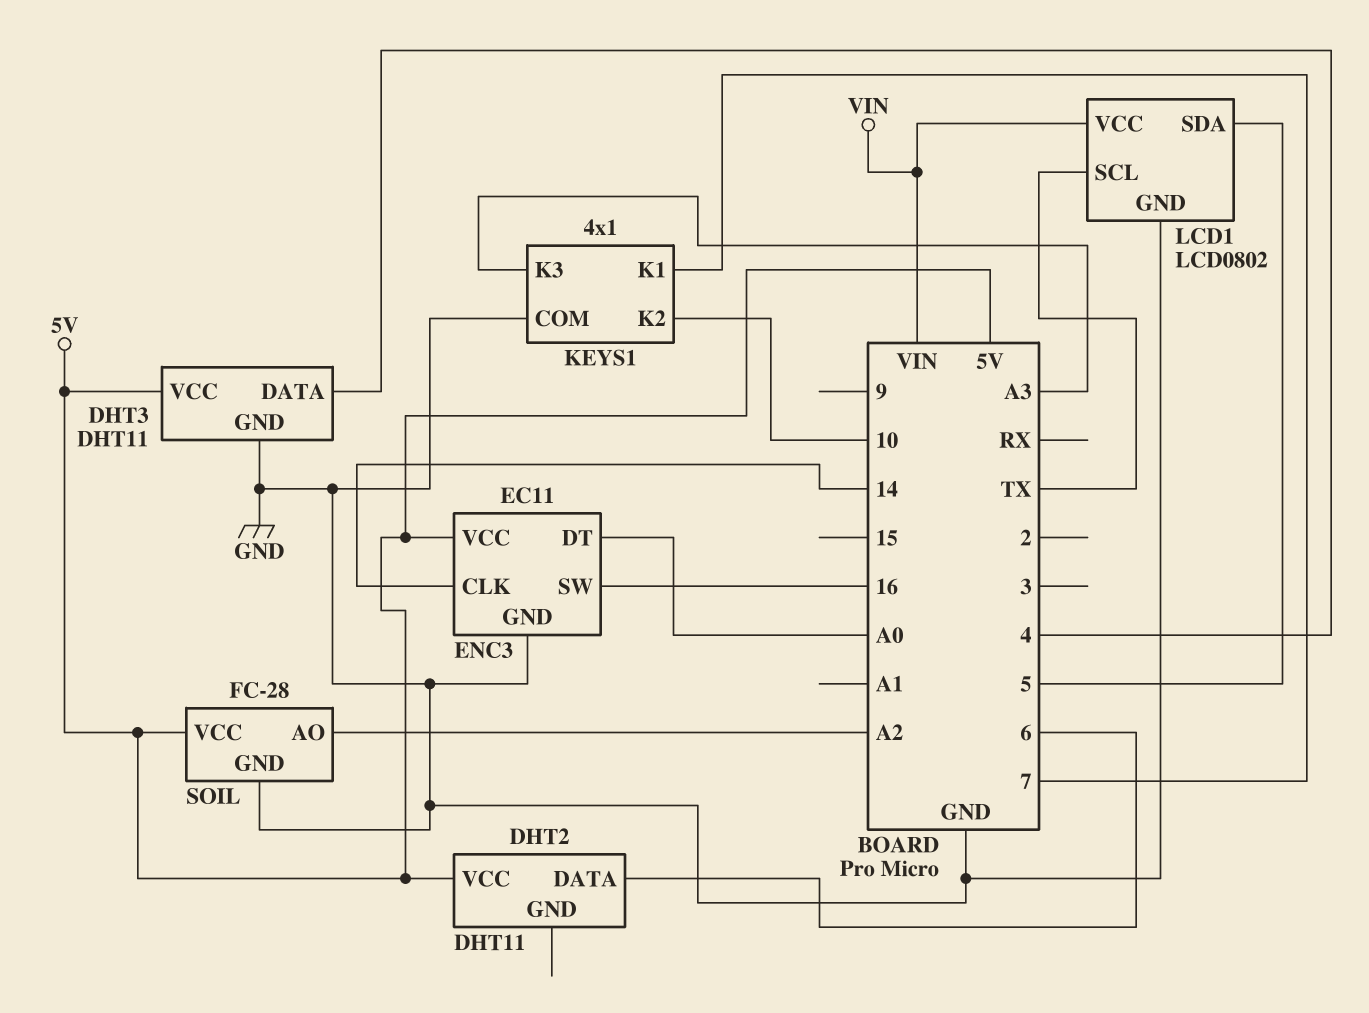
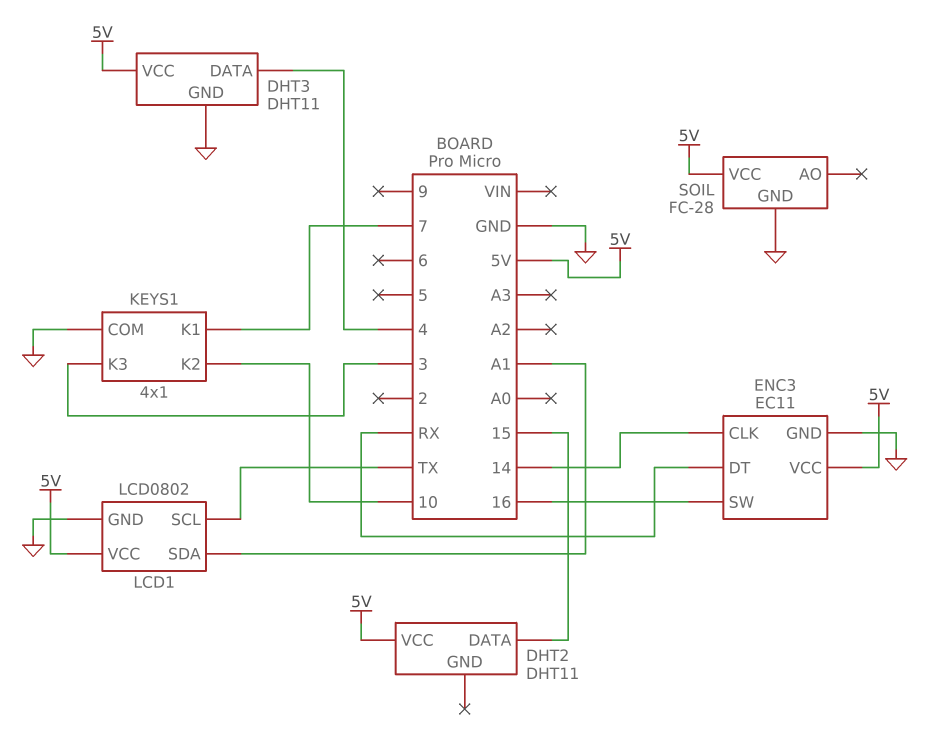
DHT2 pin DATA: 6 -> 15
ENC3 pin DT: A0 -> RX
KEYS1 pin K3: A3 -> 3
LCD1 pin SDA: 5 -> A1
LCD1 pin VCC: VIN -> 5V
SOIL pin AO: A2 -> none

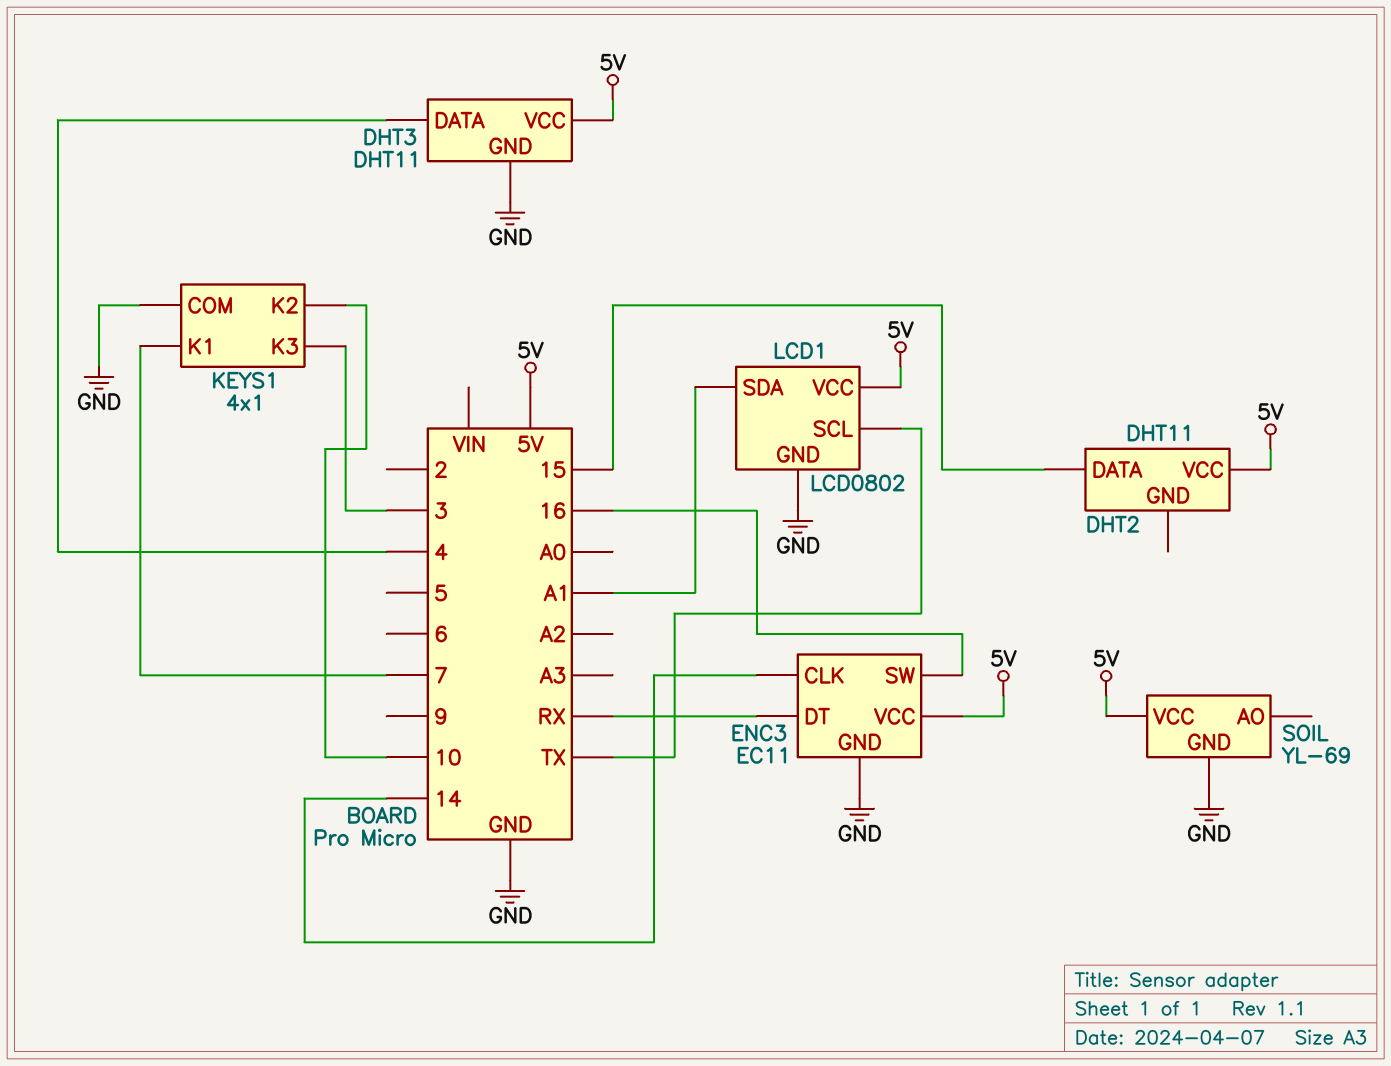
SOIL: FC-28 -> YL-69

